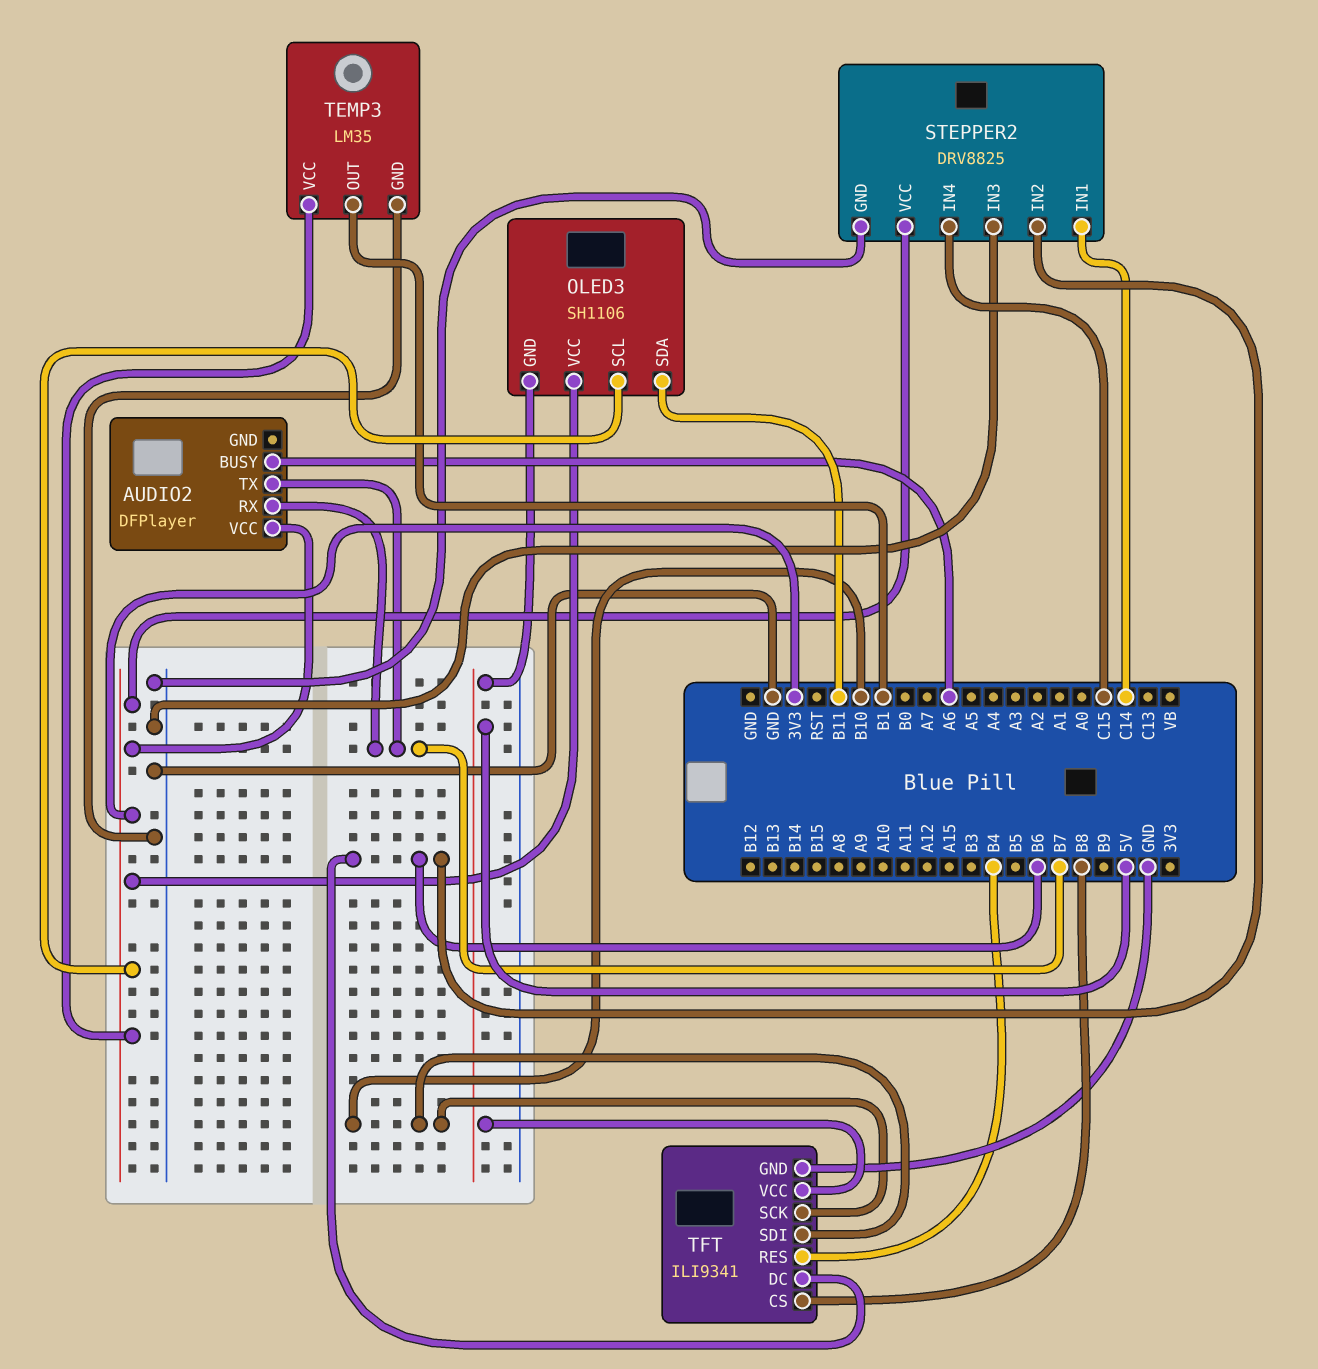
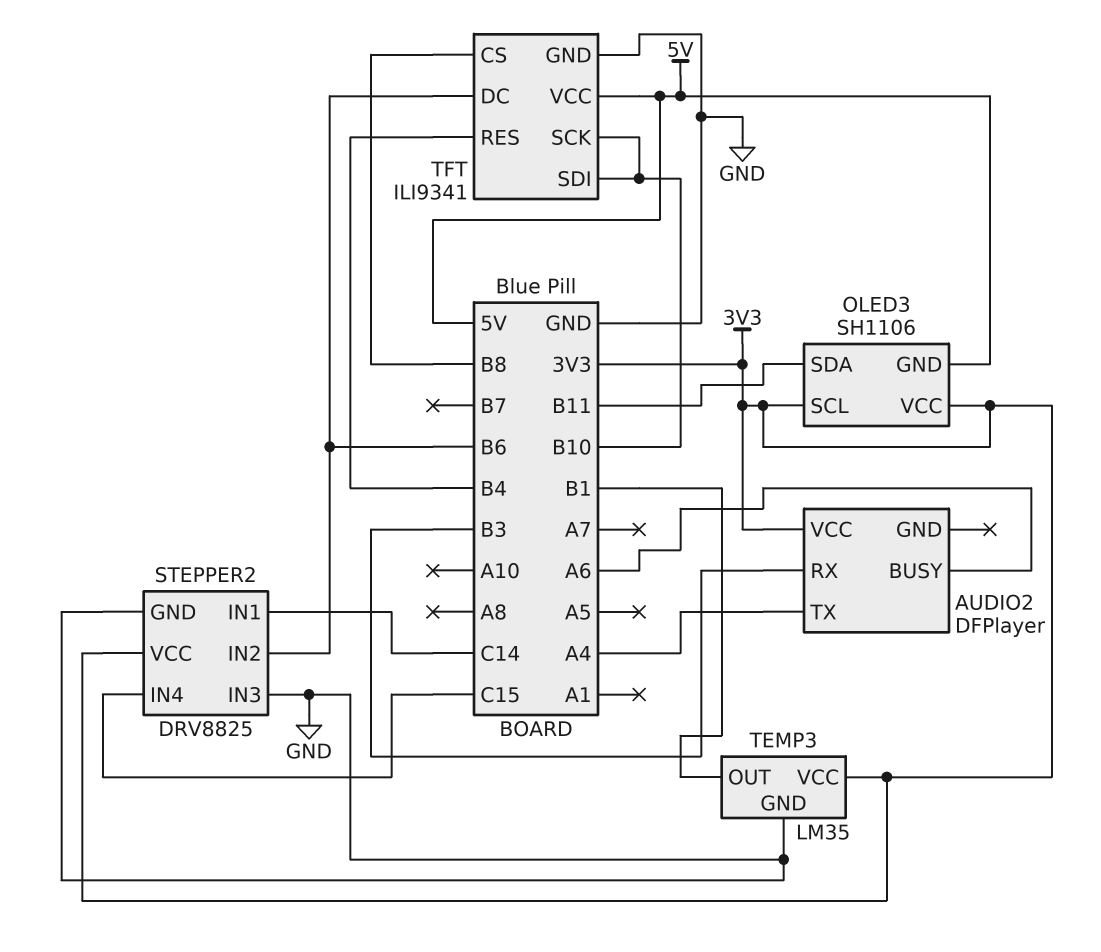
AUDIO2 pin RX: B7 -> B3
AUDIO2 pin TX: B7 -> A4

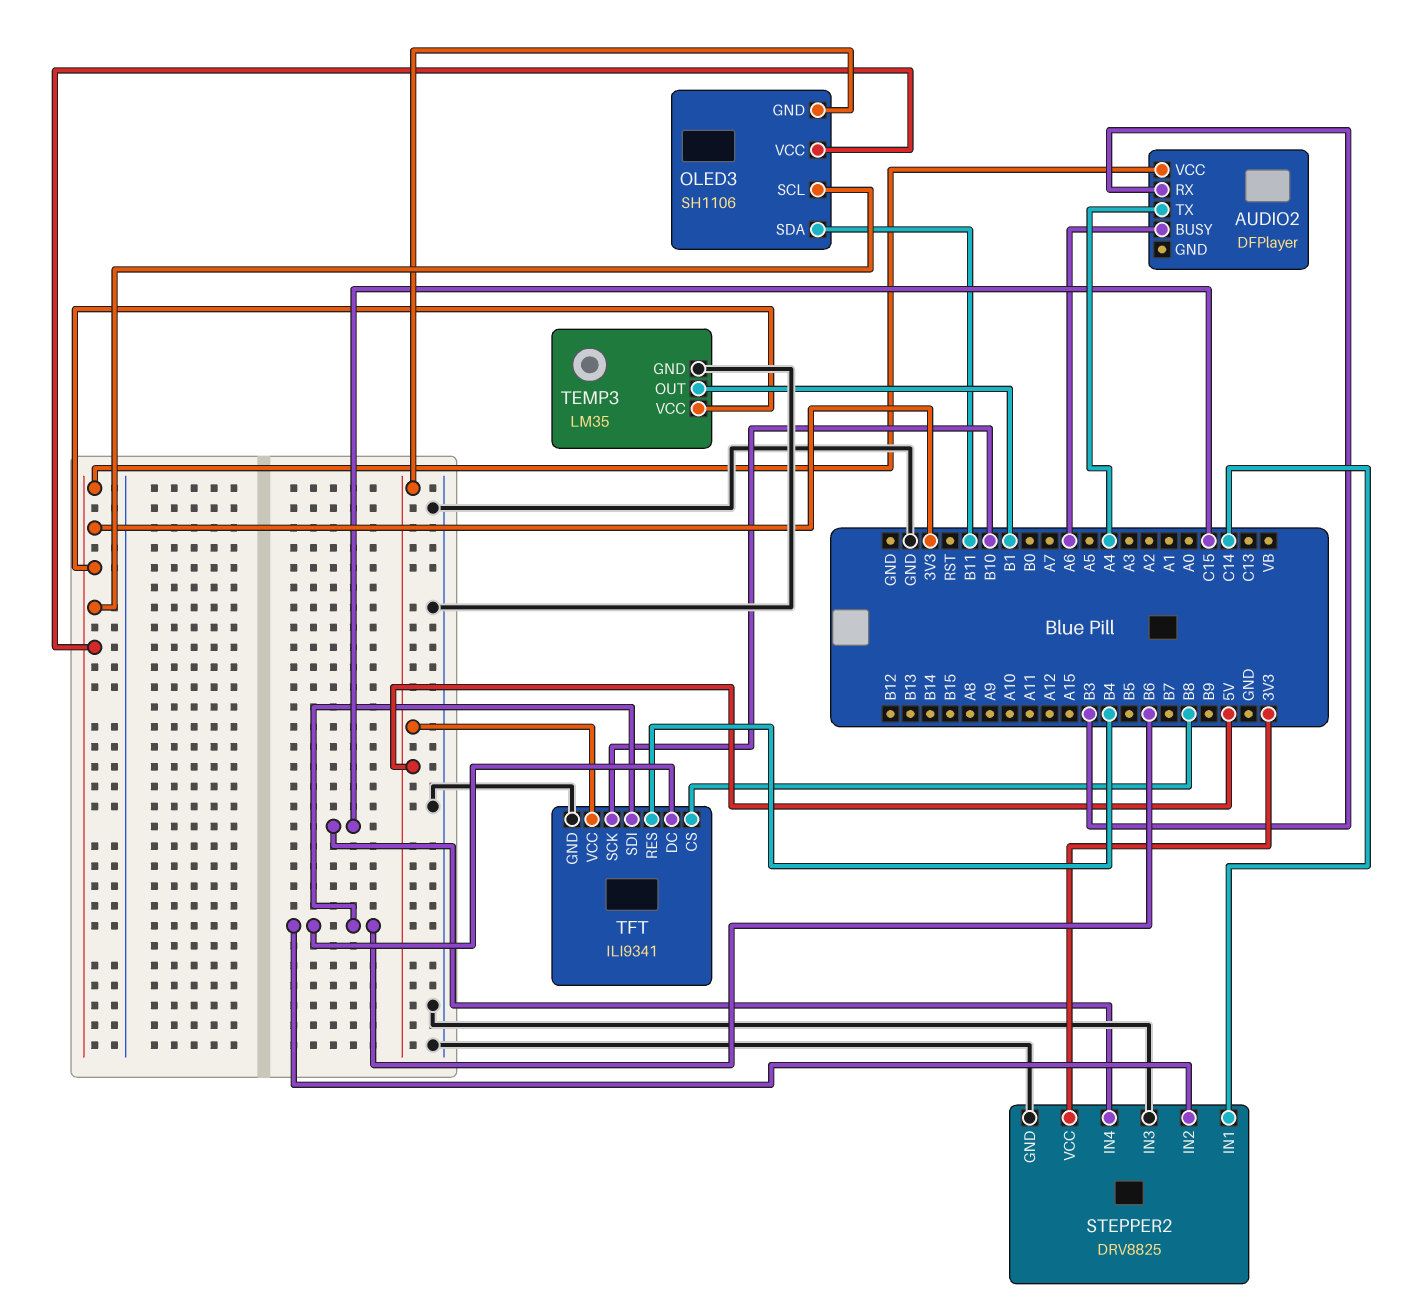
TFT pin SDI: B10 -> B6

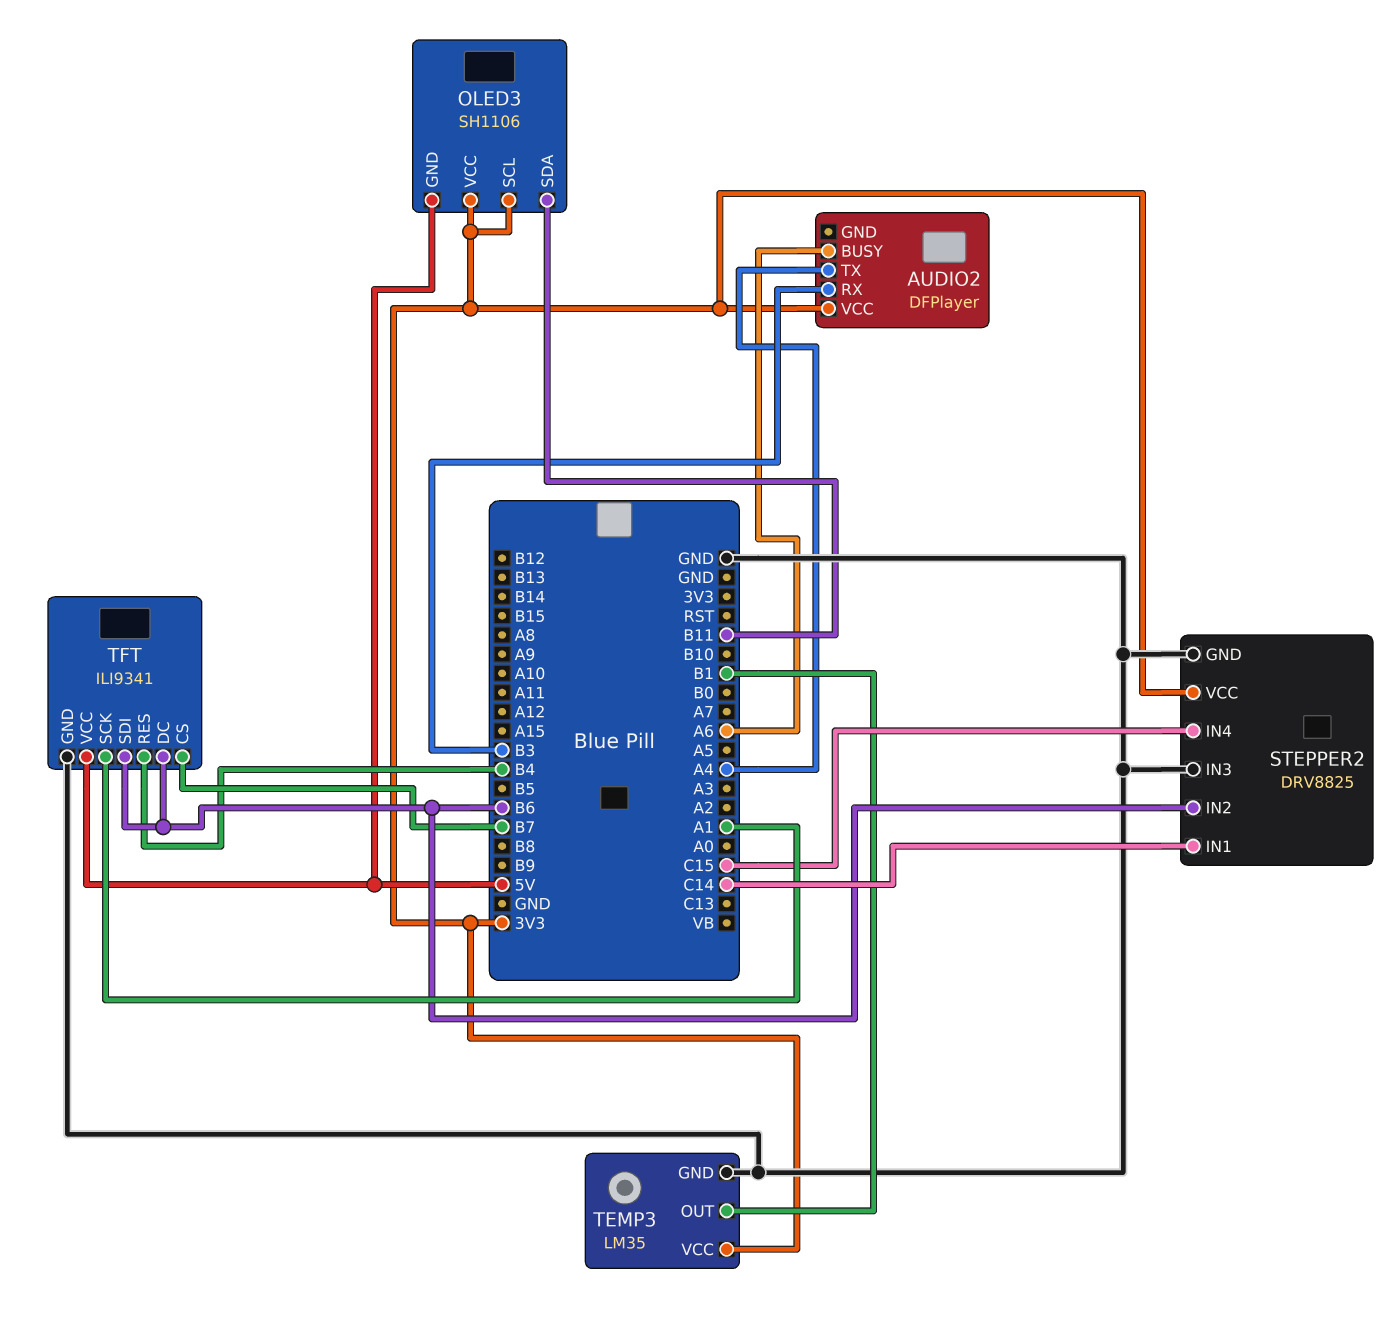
TFT pin CS: B8 -> B7
TFT pin SCK: B10 -> A1

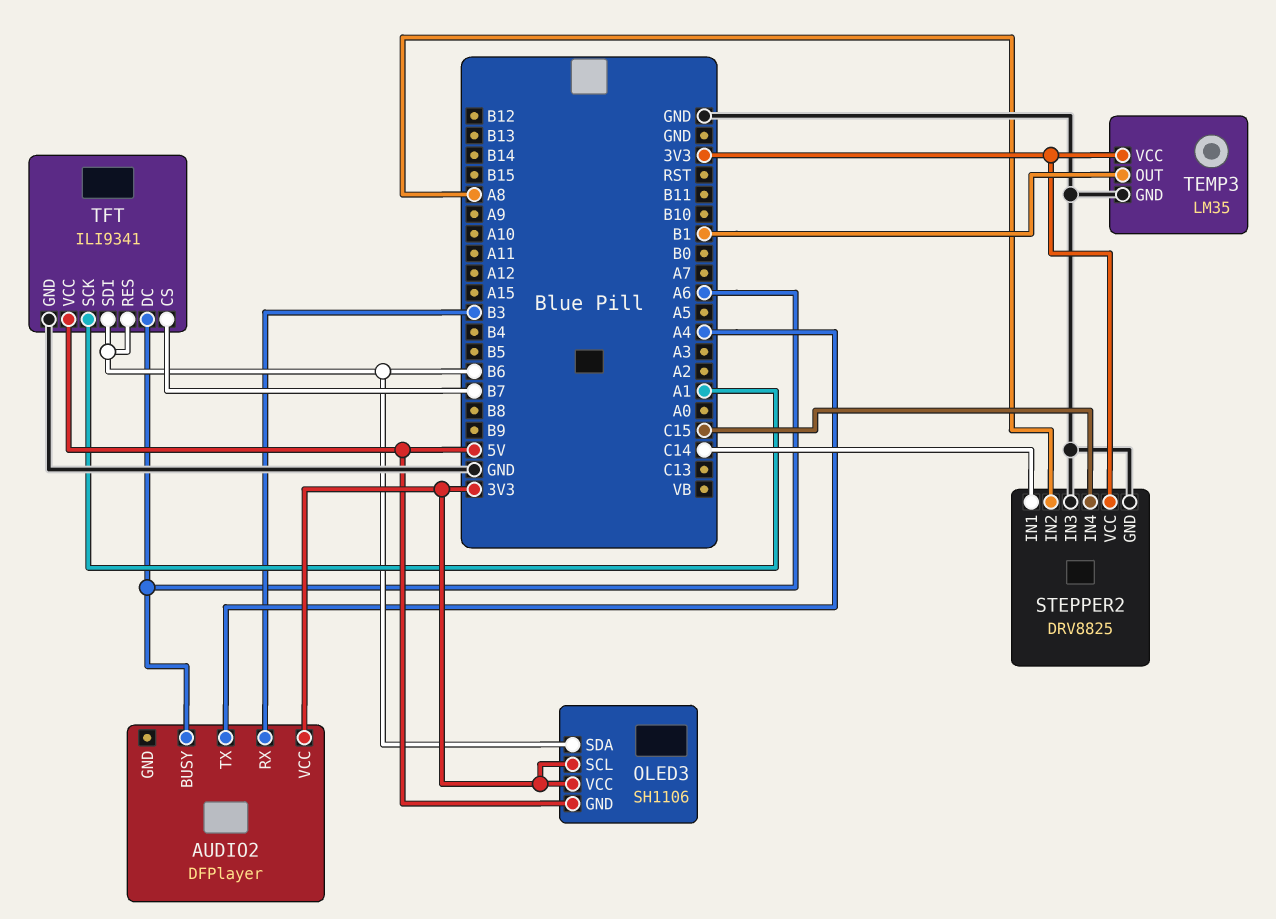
OLED3 pin SDA: B11 -> B6
STEPPER2 pin IN2: B6 -> A8
TFT pin DC: B6 -> A6
TFT pin RES: B4 -> B6

